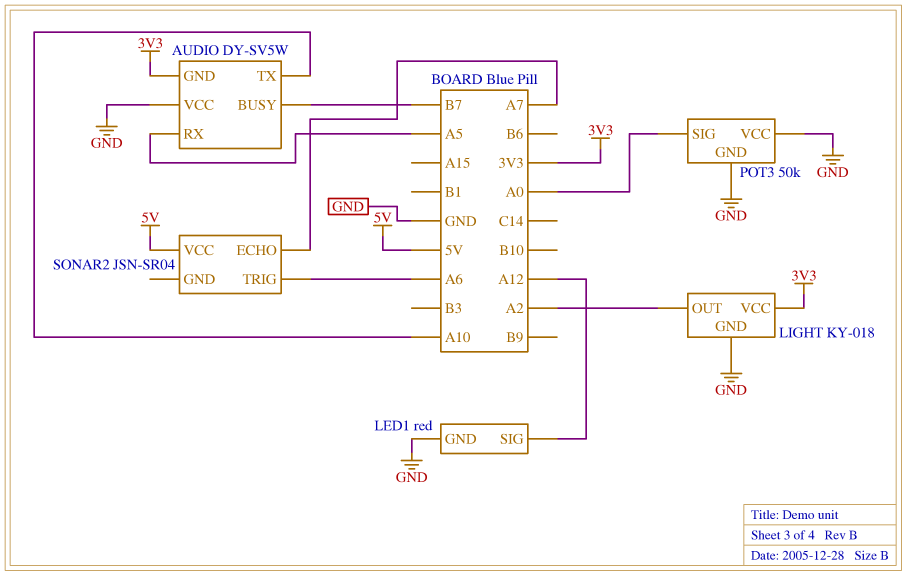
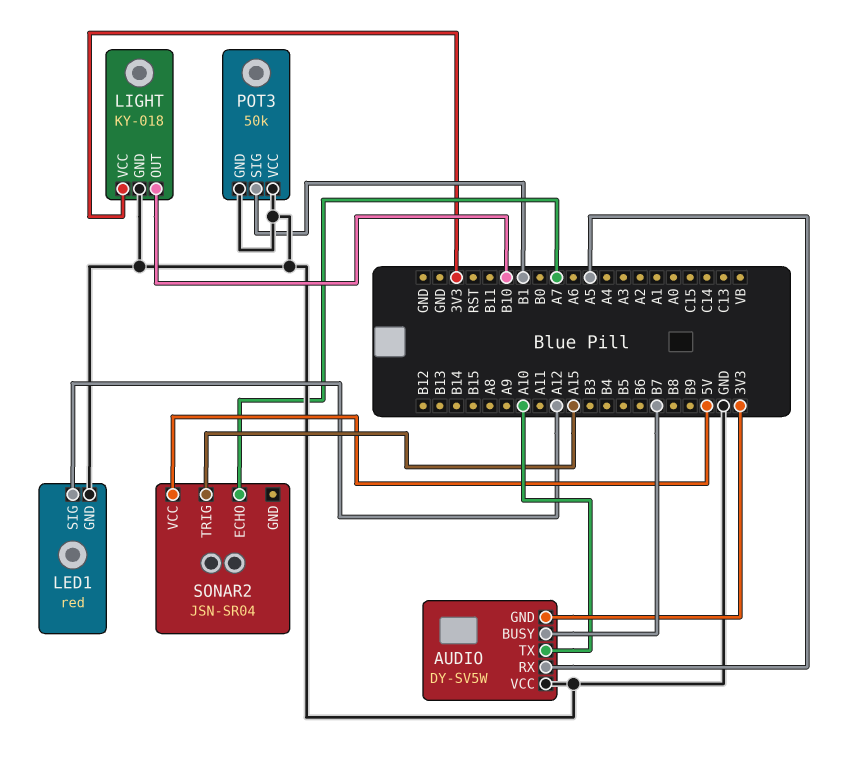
LIGHT pin OUT: A2 -> B10
POT3 pin SIG: A0 -> B1
SONAR2 pin TRIG: A6 -> A15

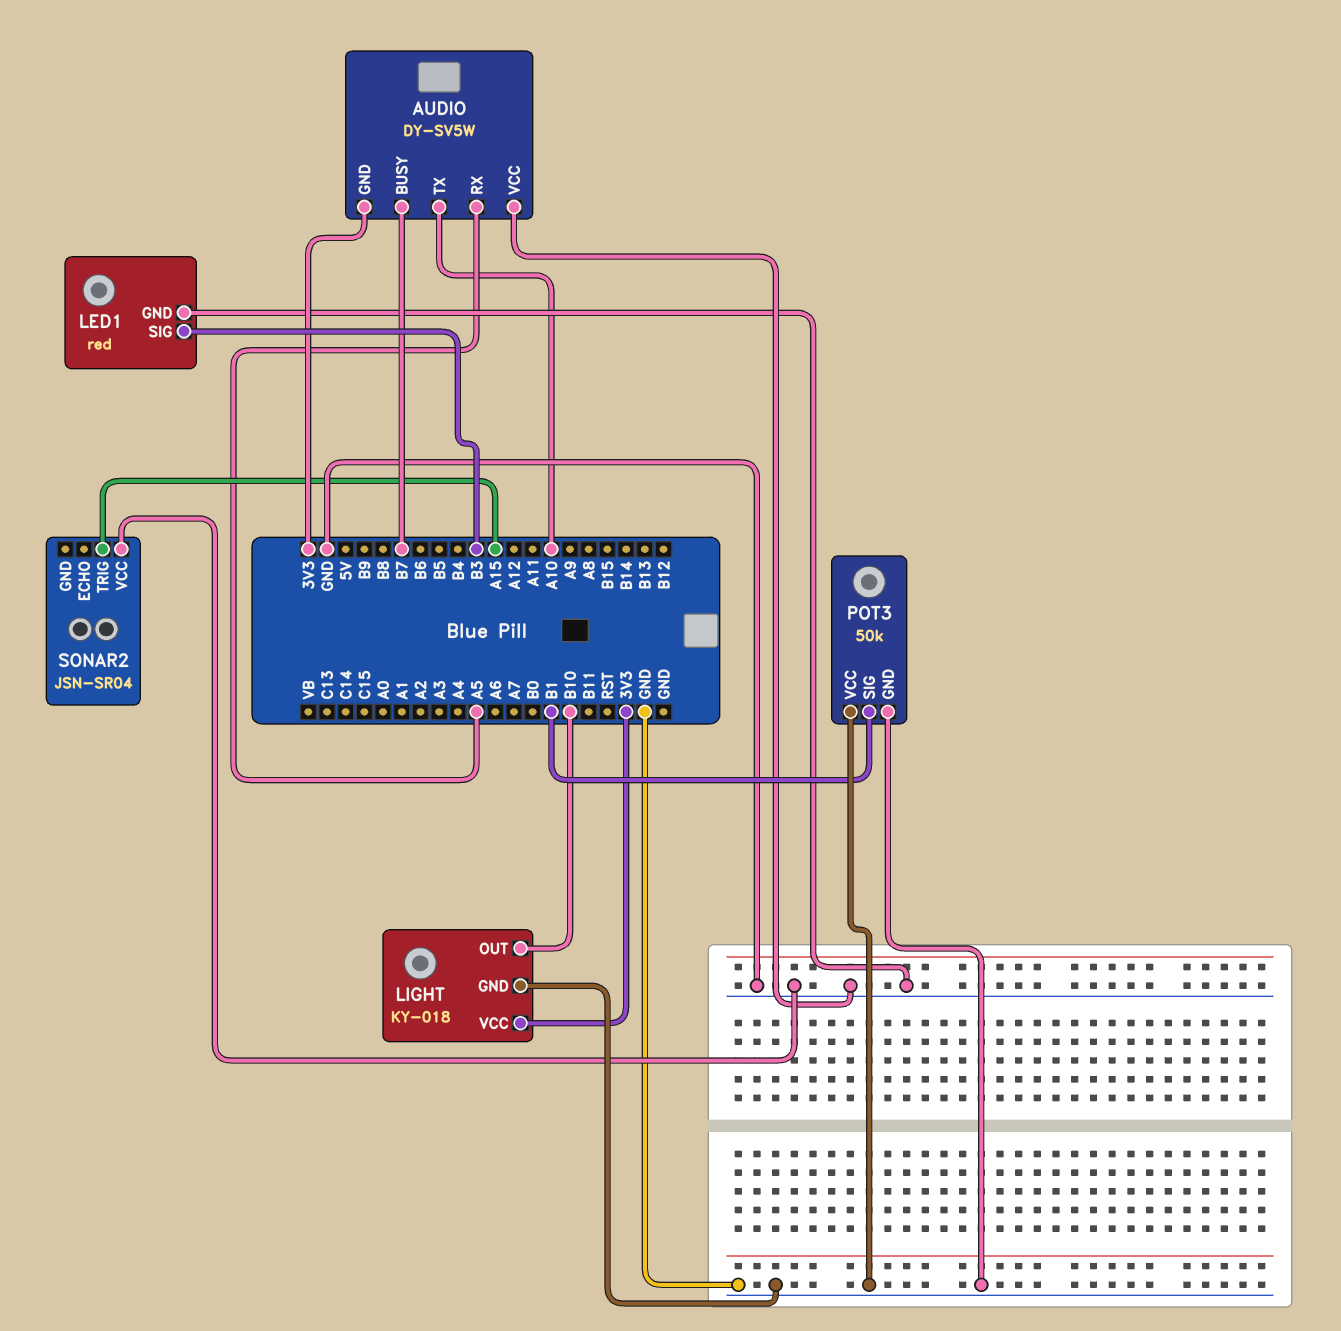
LED1 pin SIG: A12 -> B3
SONAR2 pin ECHO: A7 -> none
SONAR2 pin VCC: 5V -> GND

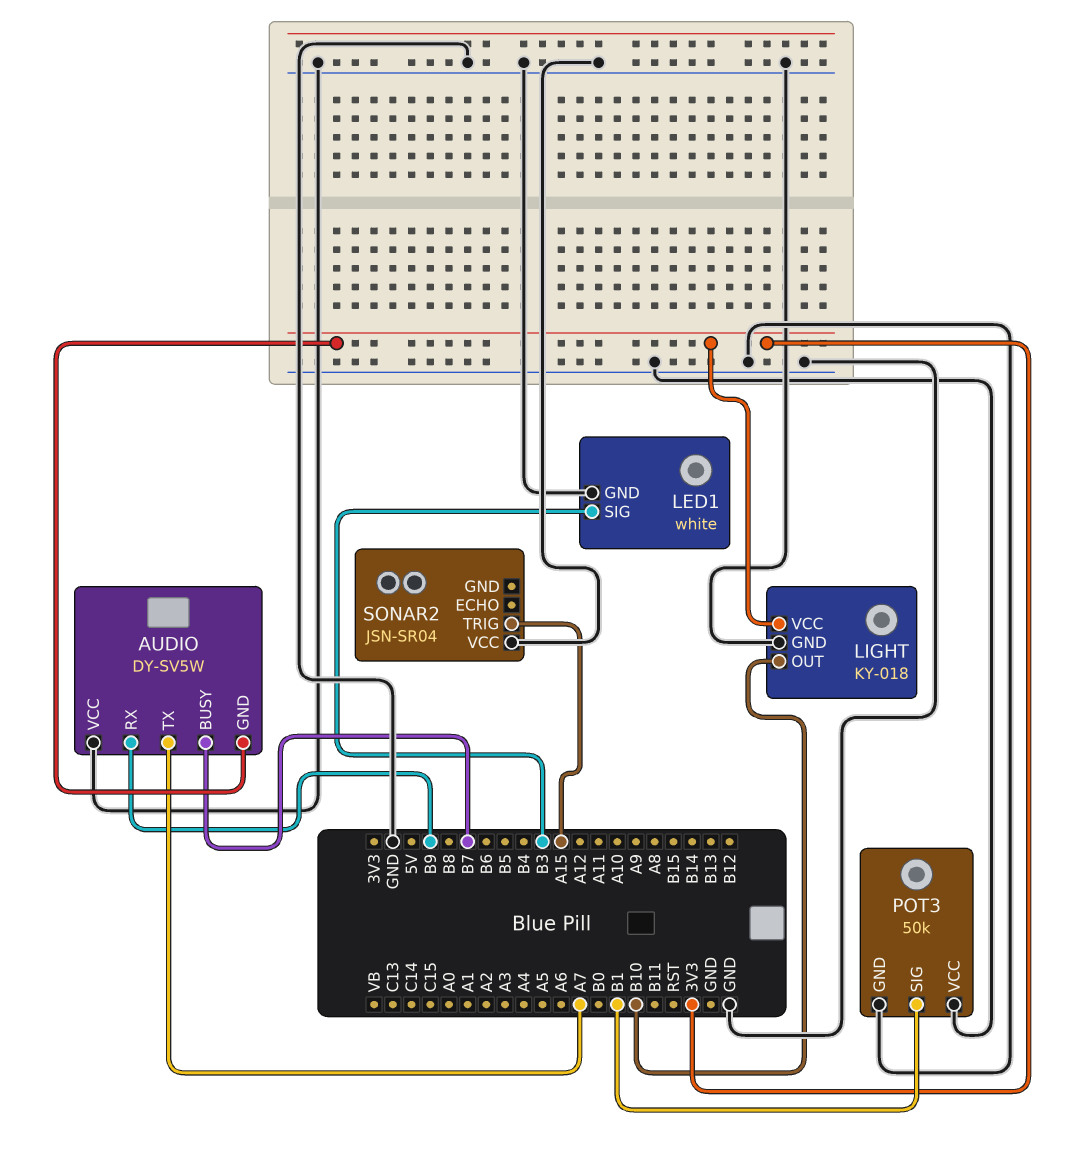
AUDIO pin RX: A5 -> B9
AUDIO pin TX: A10 -> A7
LED1: red -> white

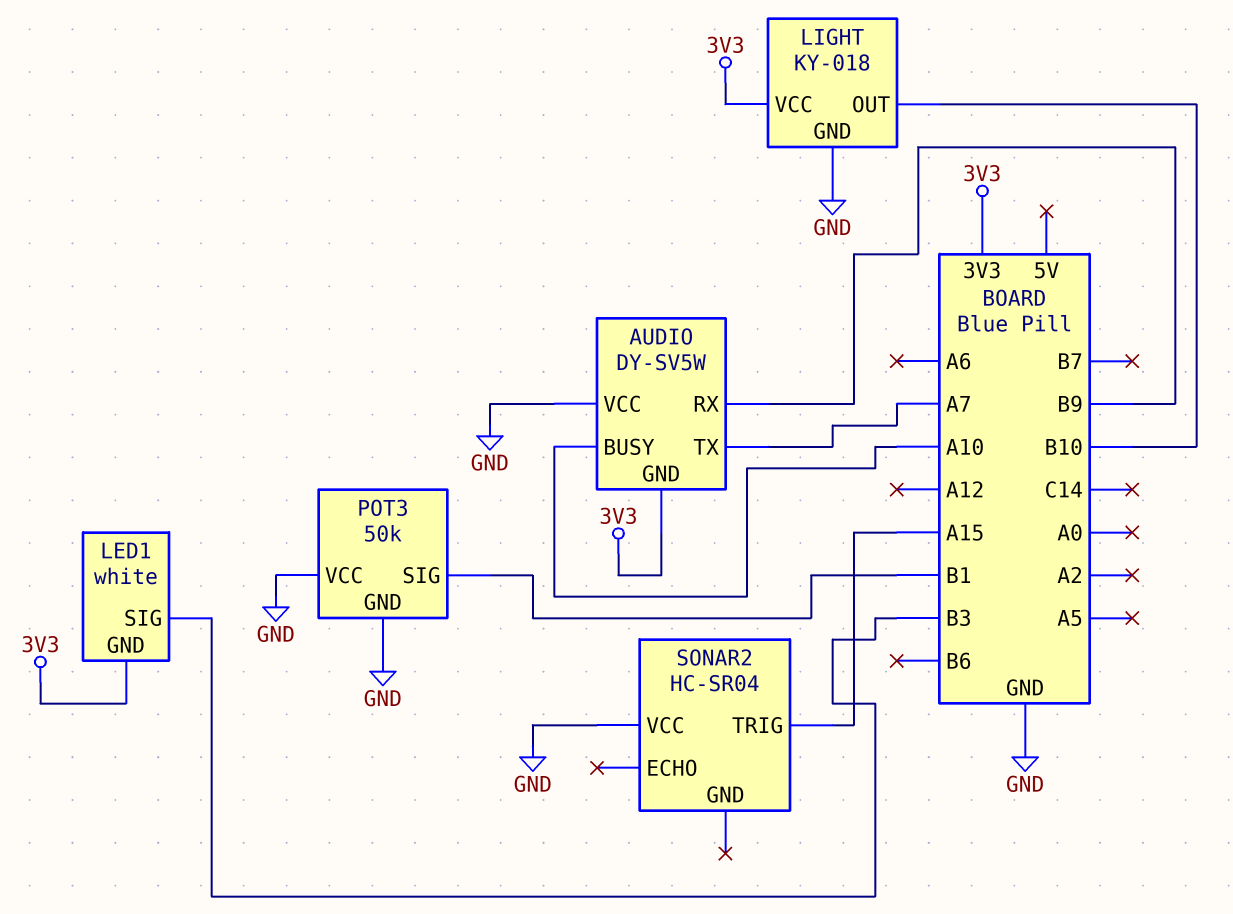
AUDIO pin BUSY: B7 -> A10
LED1 pin GND: GND -> 3V3
SONAR2: JSN-SR04 -> HC-SR04

